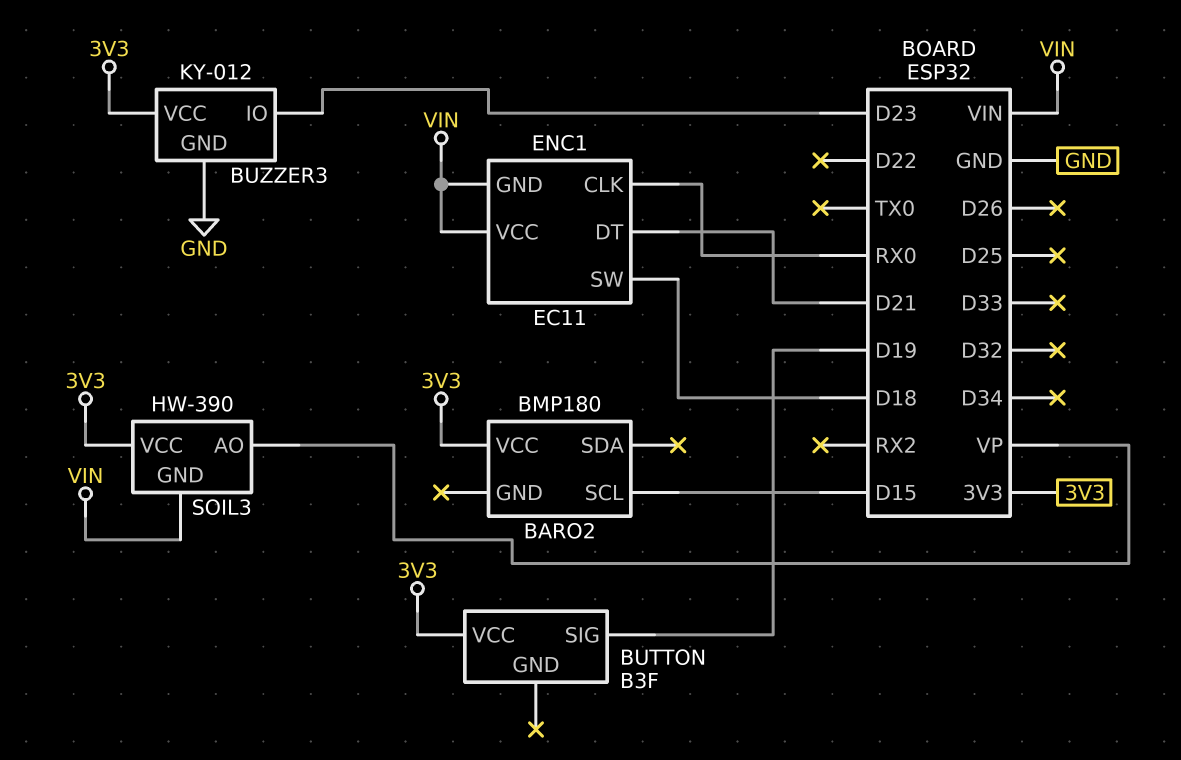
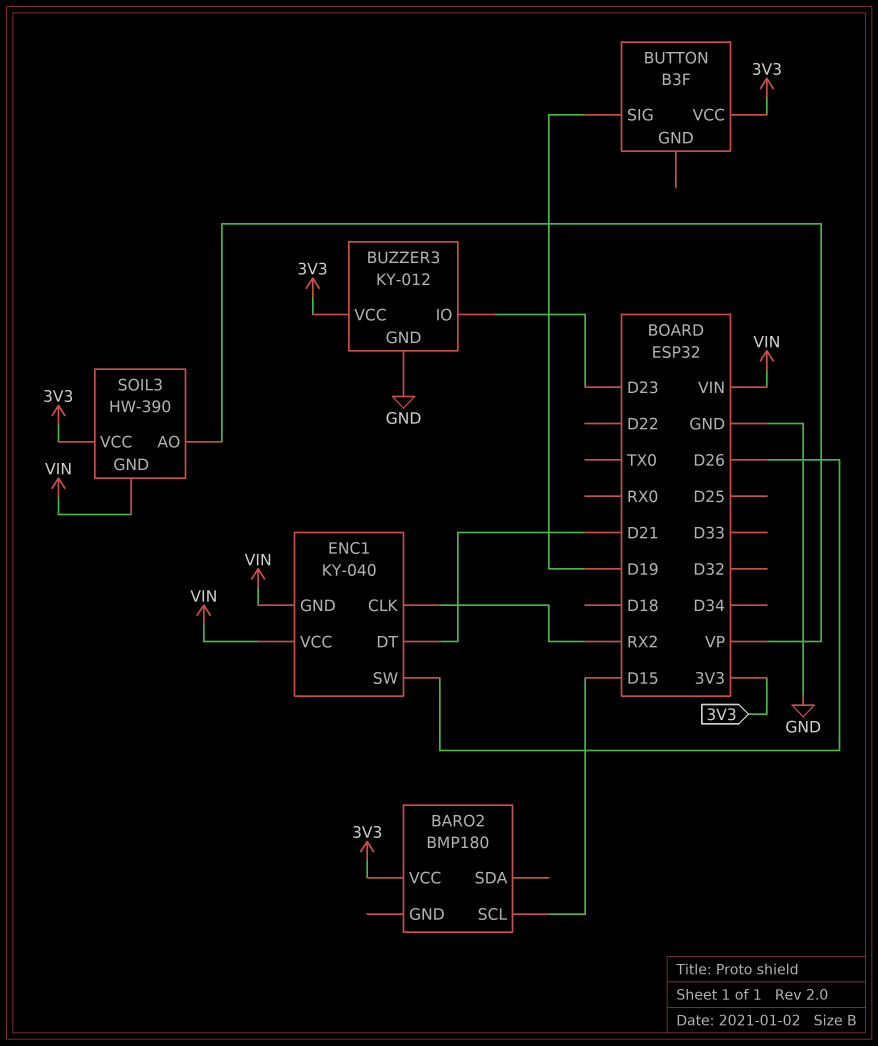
ENC1: EC11 -> KY-040
ENC1 pin CLK: RX0 -> RX2
ENC1 pin SW: D18 -> D26

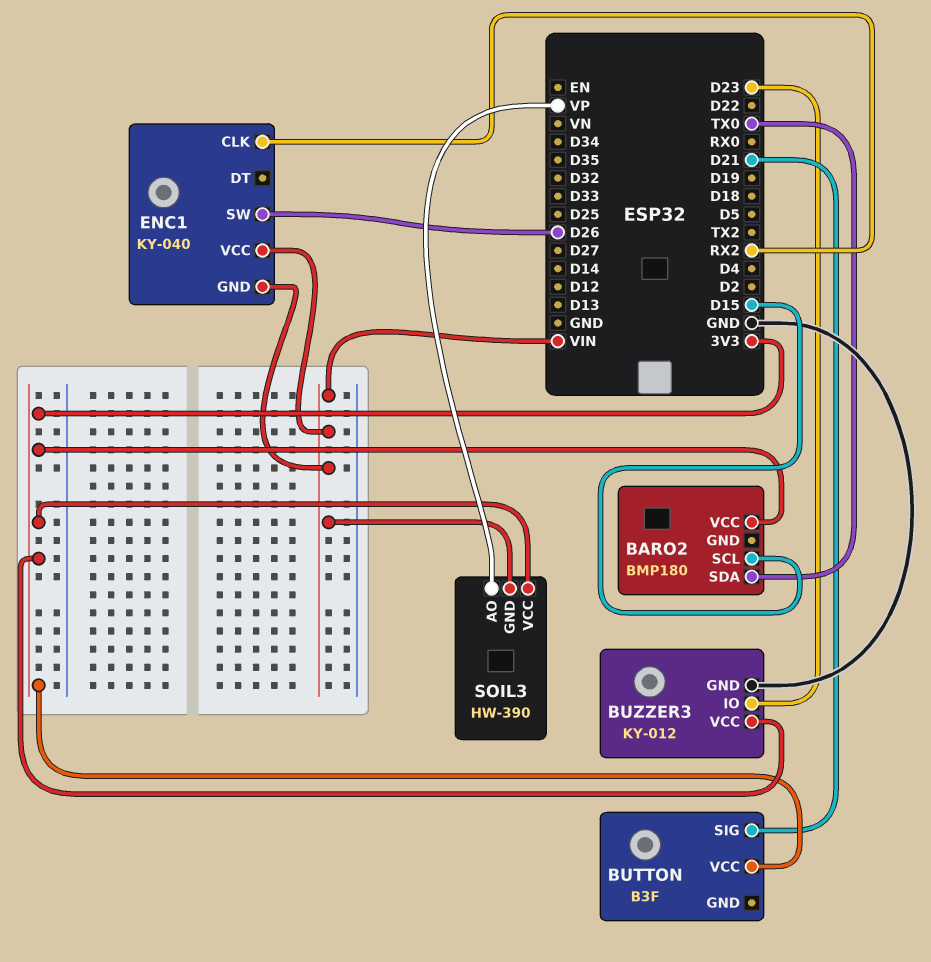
BARO2 pin SDA: none -> TX0
BUTTON pin SIG: D19 -> D21
ENC1 pin DT: D21 -> none

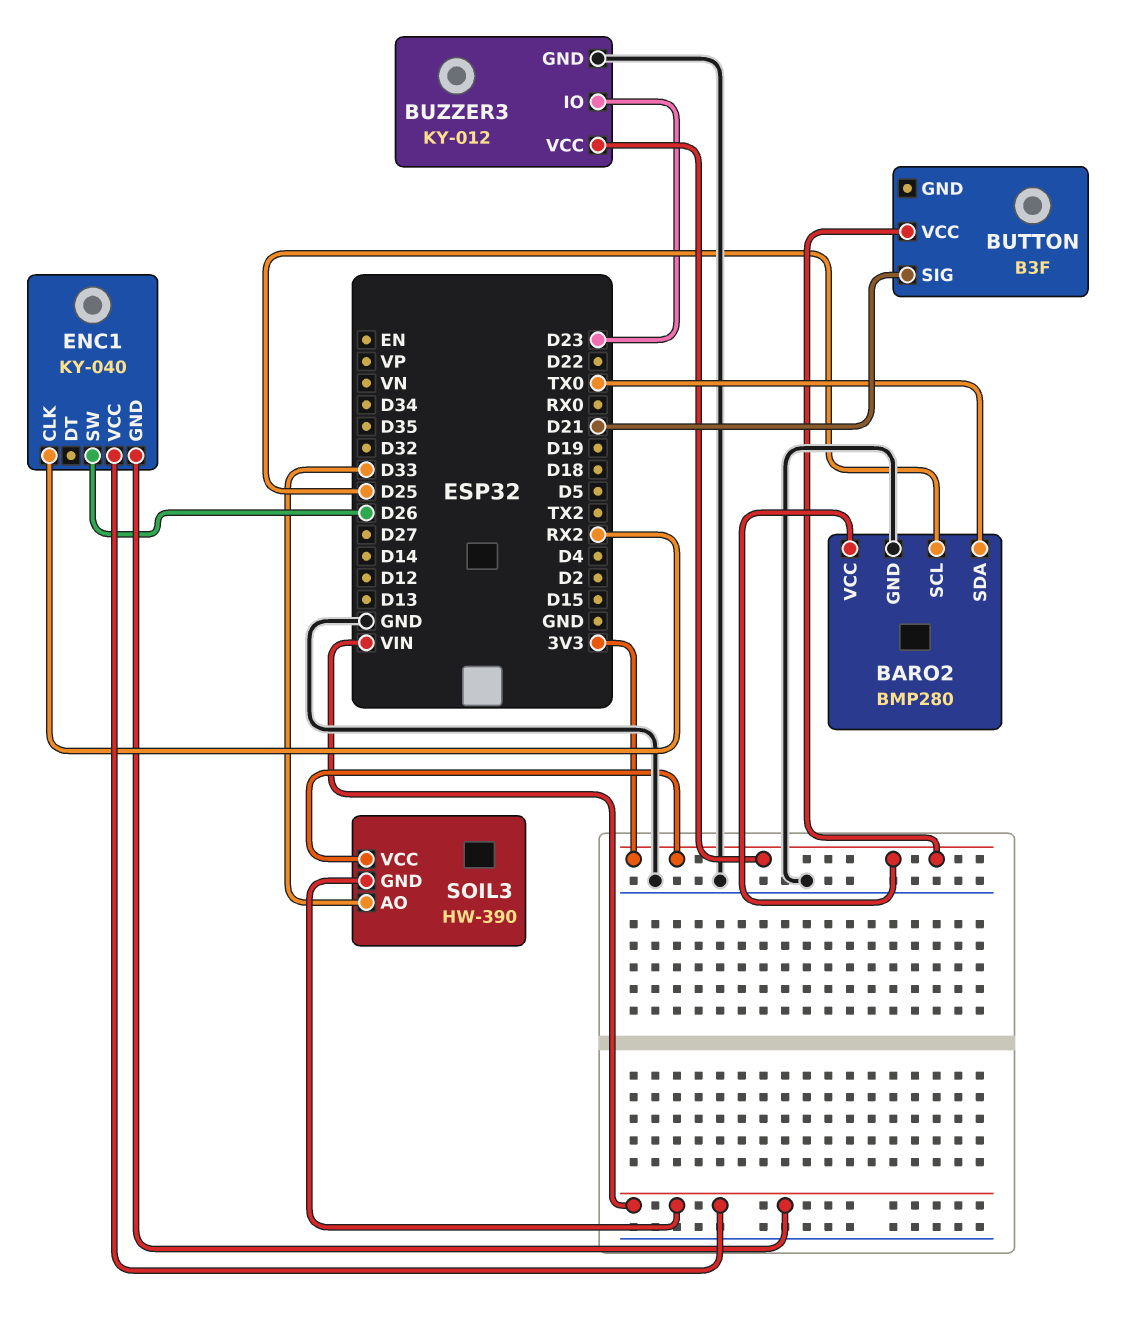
BARO2: BMP180 -> BMP280
BARO2 pin GND: none -> GND
BARO2 pin SCL: D15 -> D25
SOIL3 pin AO: VP -> D33

